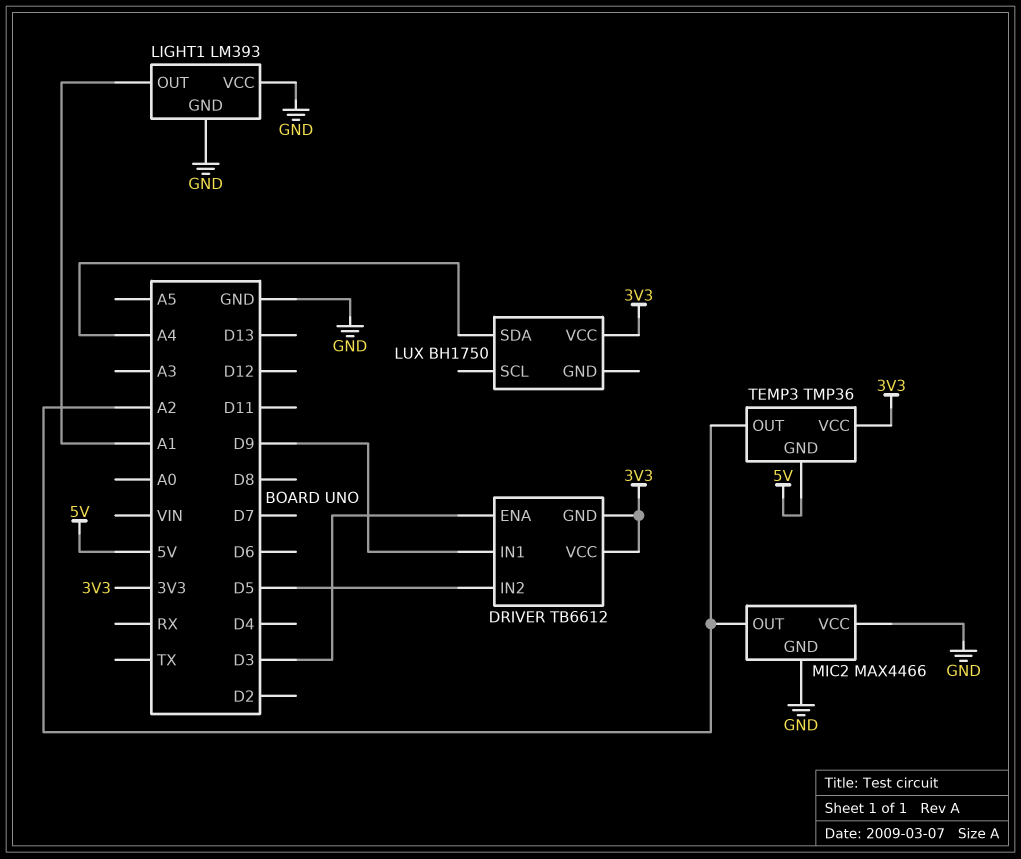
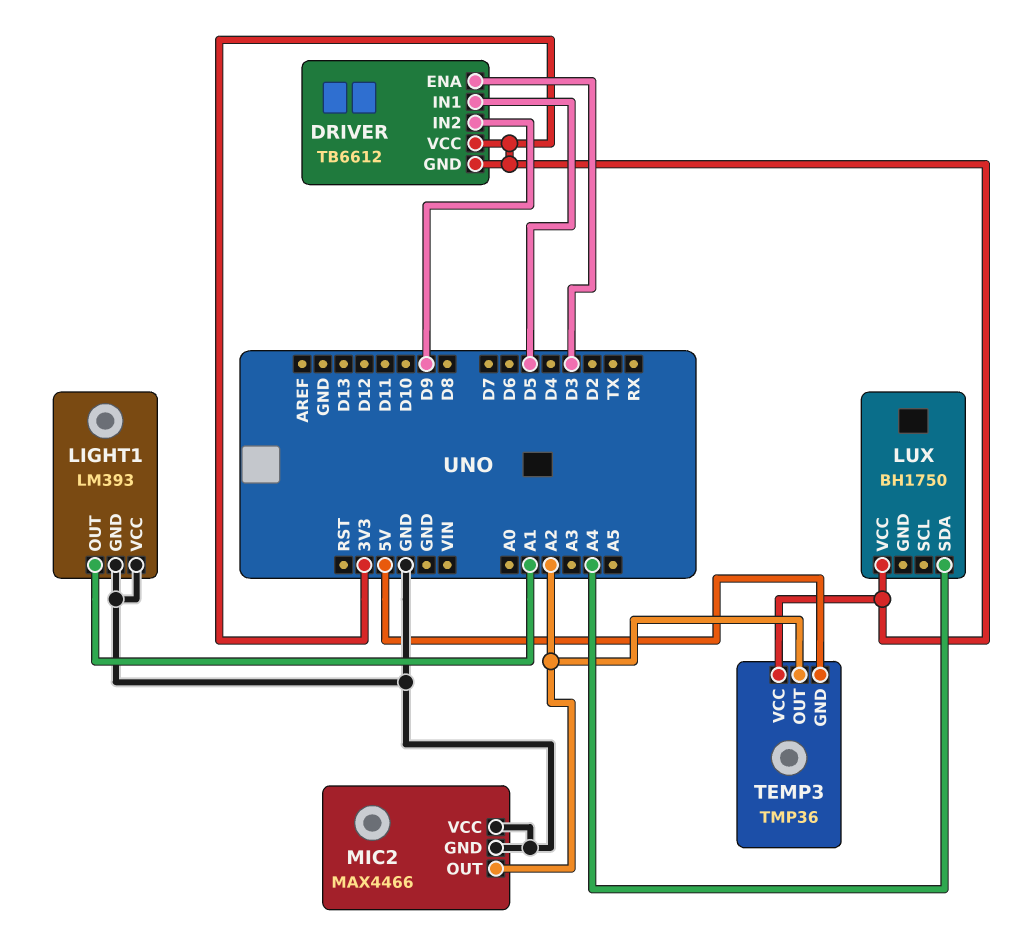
DRIVER pin IN1: D9 -> D5
DRIVER pin IN2: D5 -> D9

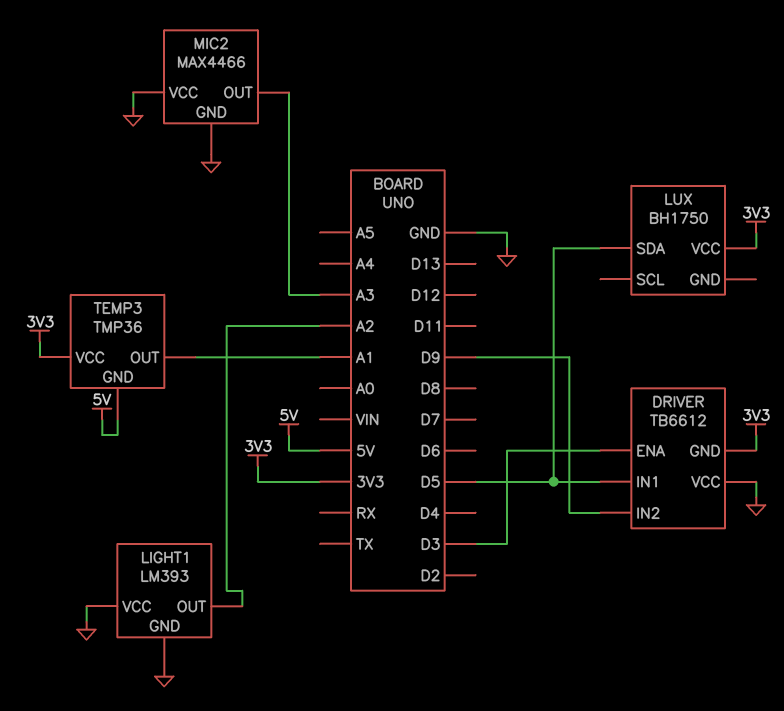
DRIVER pin VCC: 3V3 -> GND
LIGHT1 pin OUT: A1 -> A2
LUX pin SDA: A4 -> D5
MIC2 pin OUT: A2 -> A3
TEMP3 pin OUT: A2 -> A1

